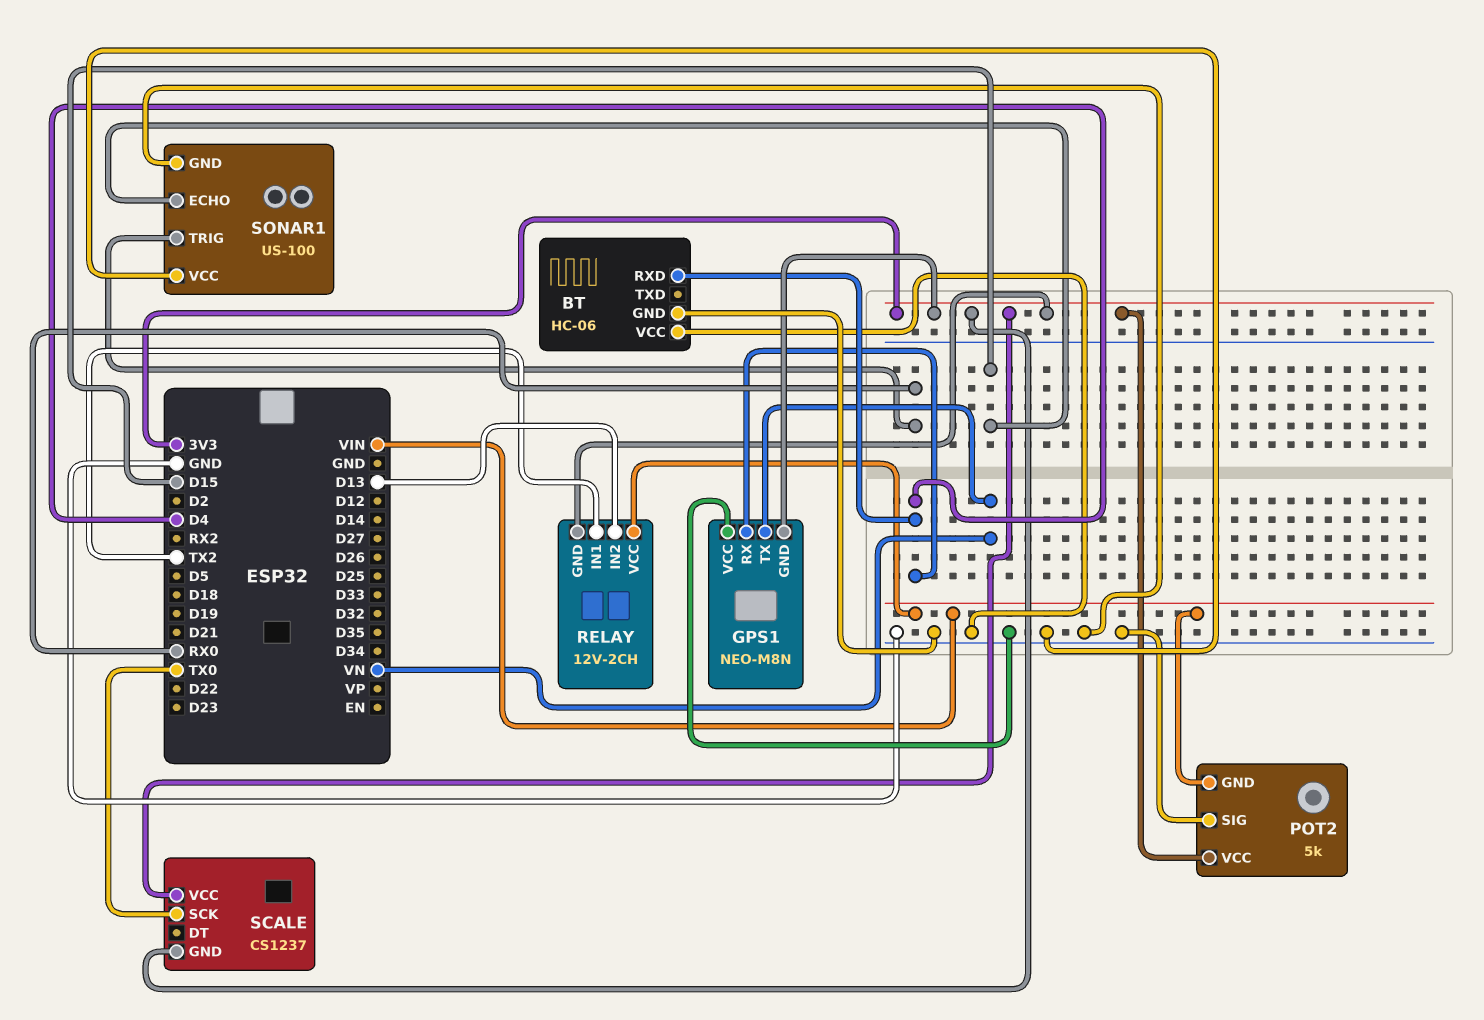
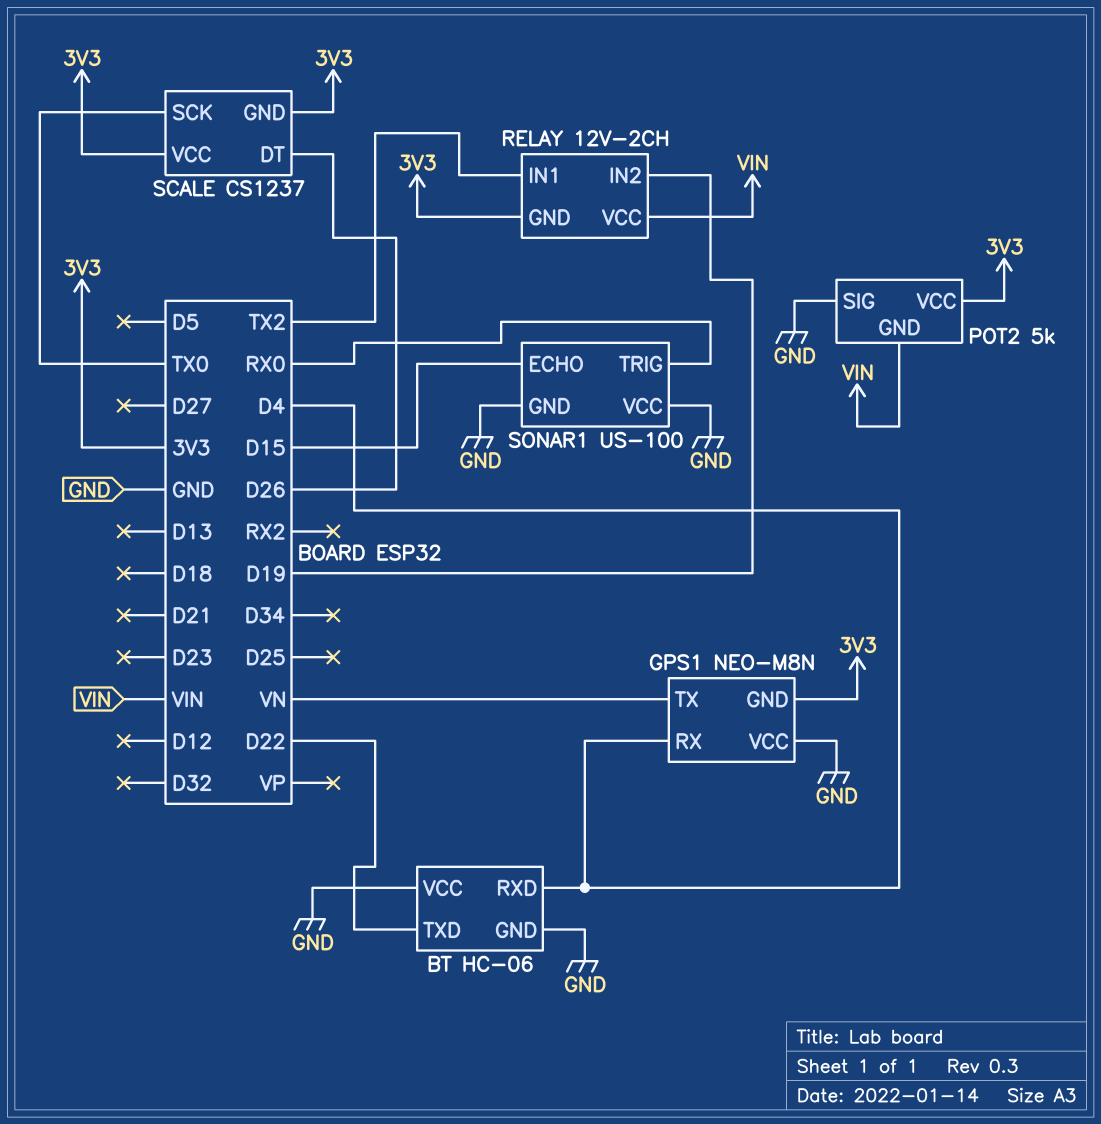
BT pin TXD: none -> D22
RELAY pin IN2: D13 -> D19
SCALE pin DT: none -> D26

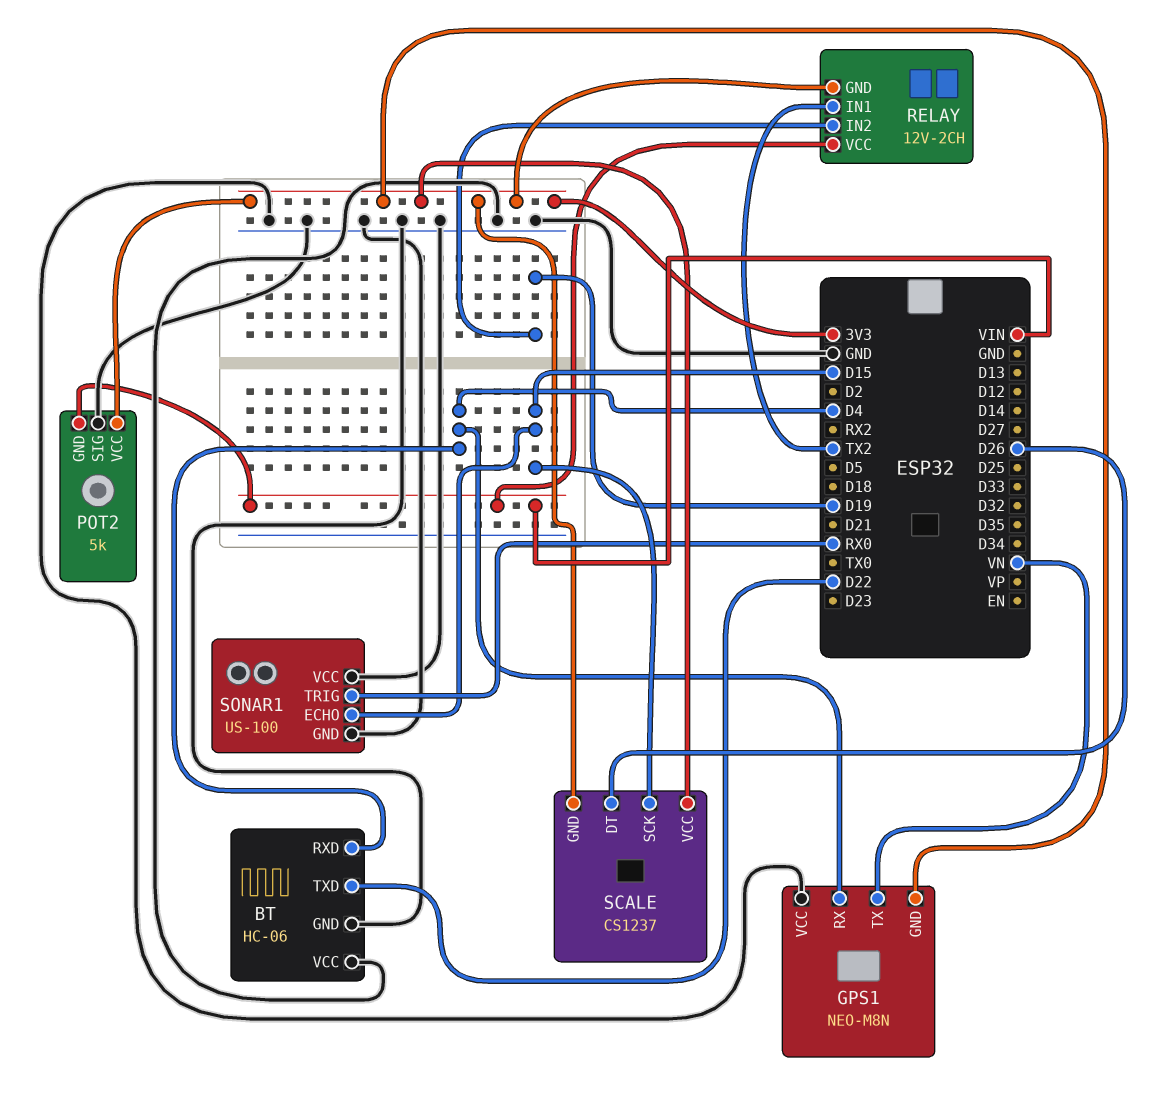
SCALE pin SCK: TX0 -> D15

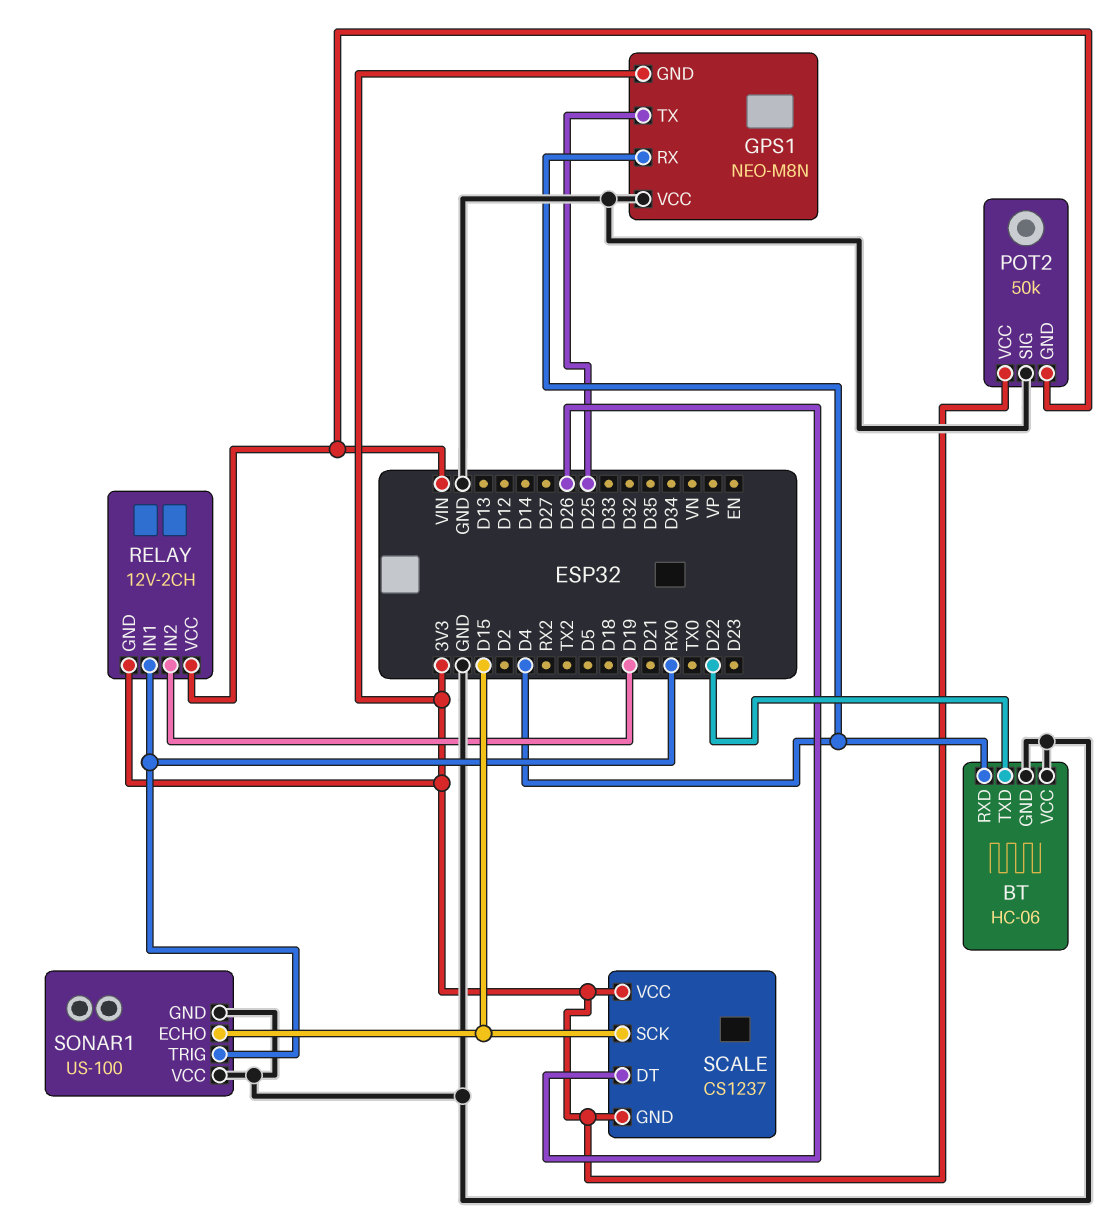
GPS1 pin TX: VN -> D25
POT2: 5k -> 50k
RELAY pin IN1: TX2 -> RX0

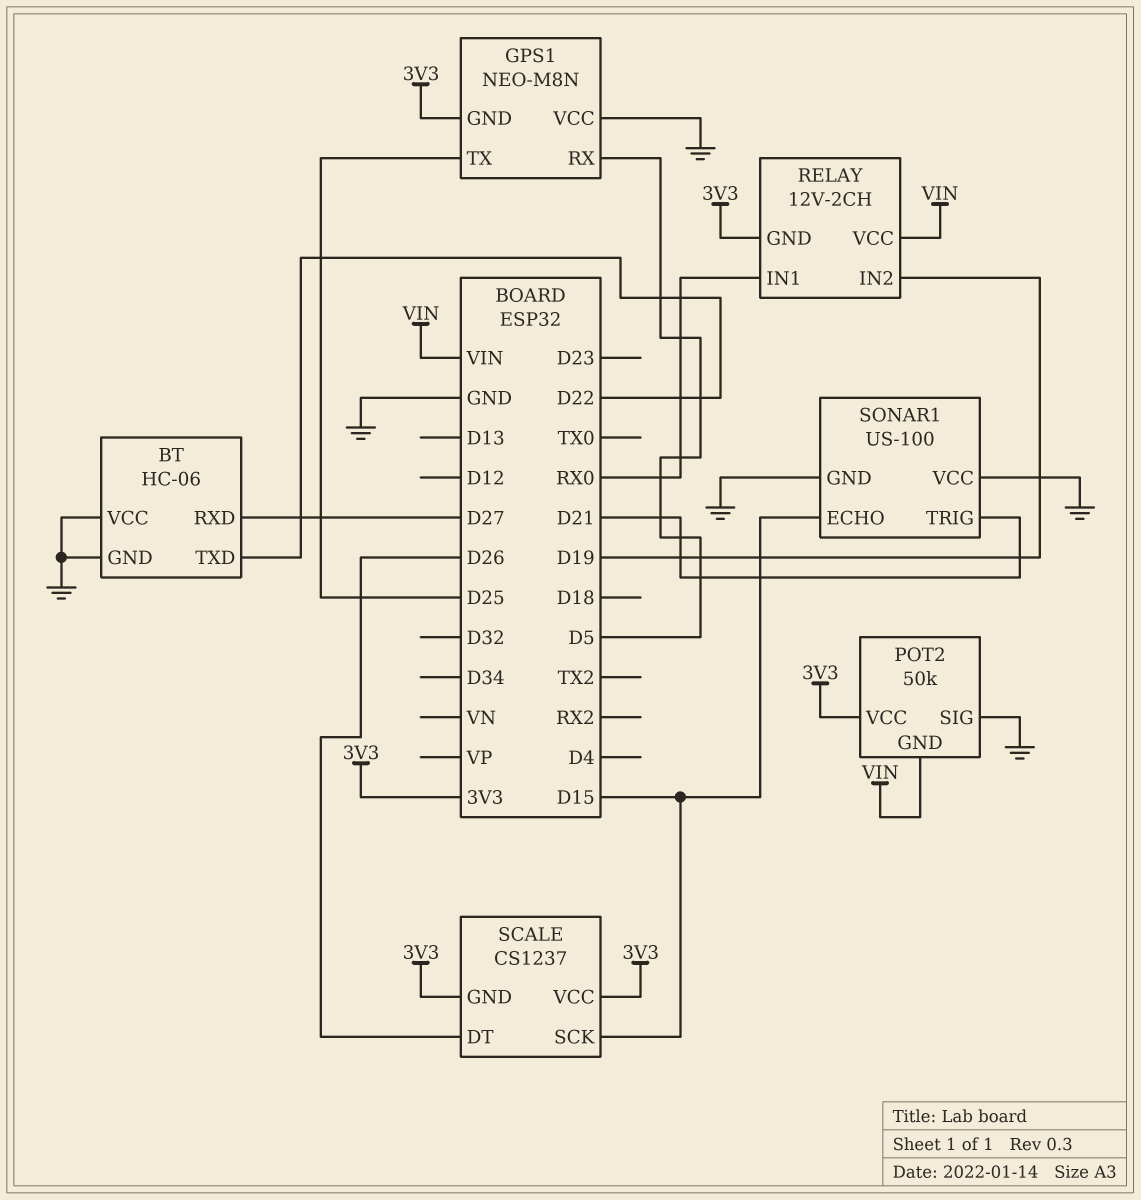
BT pin RXD: D4 -> D27
GPS1 pin RX: D4 -> D5
SONAR1 pin TRIG: RX0 -> D21

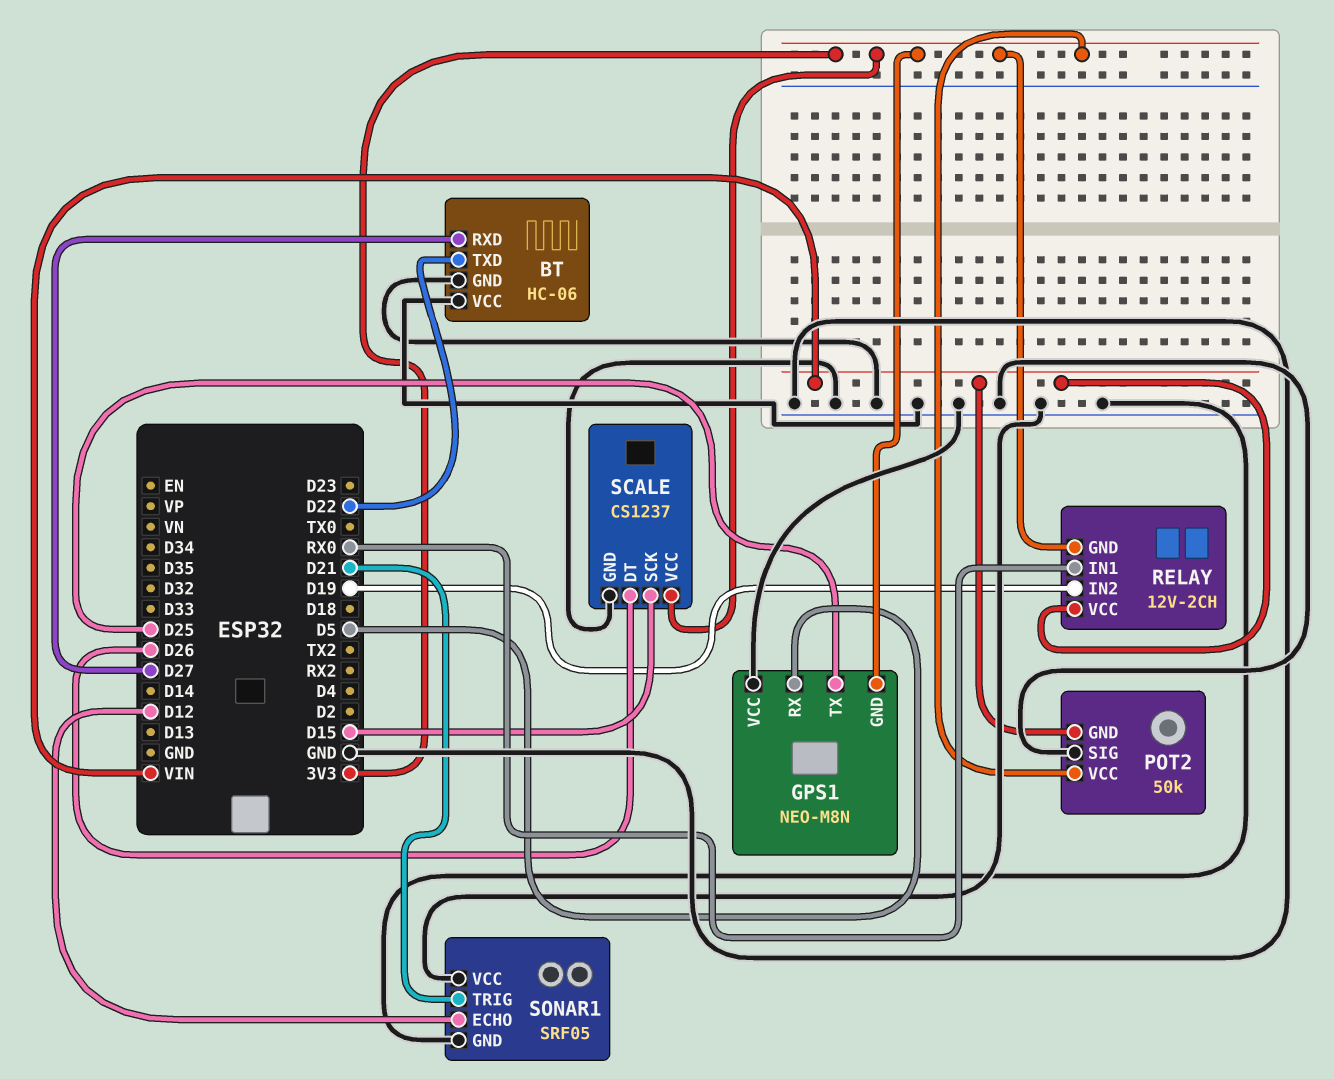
SCALE pin GND: 3V3 -> GND
SONAR1: US-100 -> SRF05
SONAR1 pin ECHO: D15 -> D12

